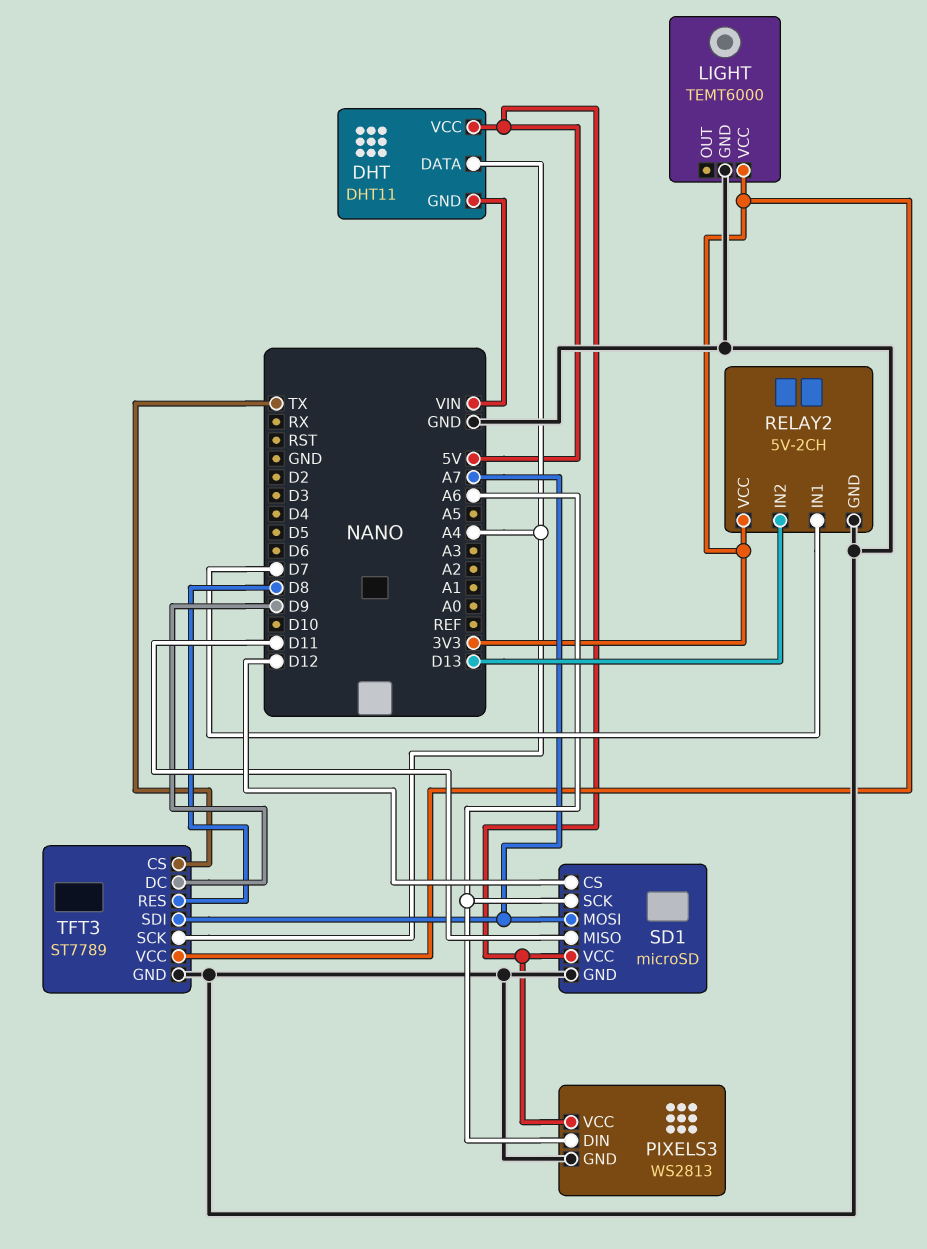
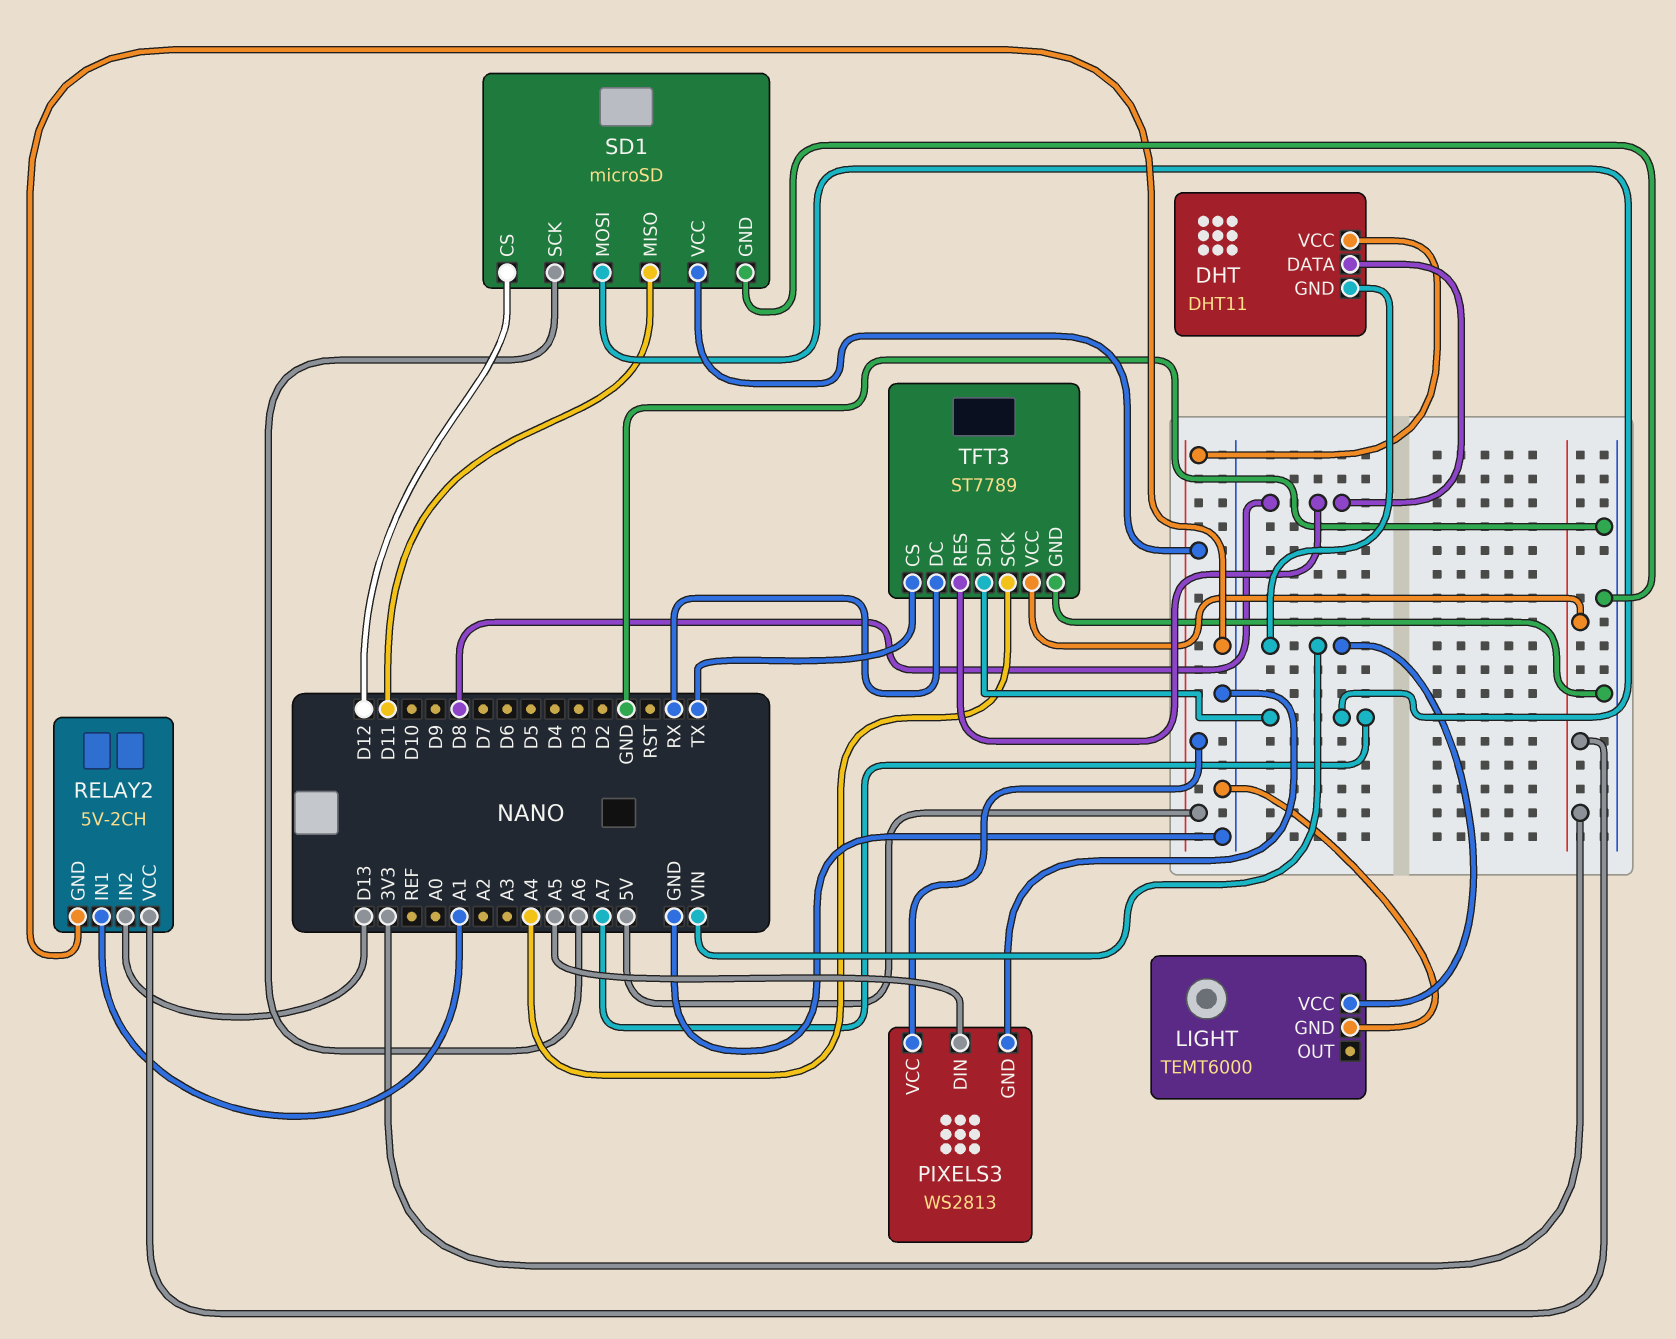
DHT pin DATA: A4 -> D8
LIGHT pin VCC: 3V3 -> VIN
PIXELS3 pin DIN: A6 -> A5
RELAY2 pin IN1: D7 -> A1
TFT3 pin DC: D9 -> RX

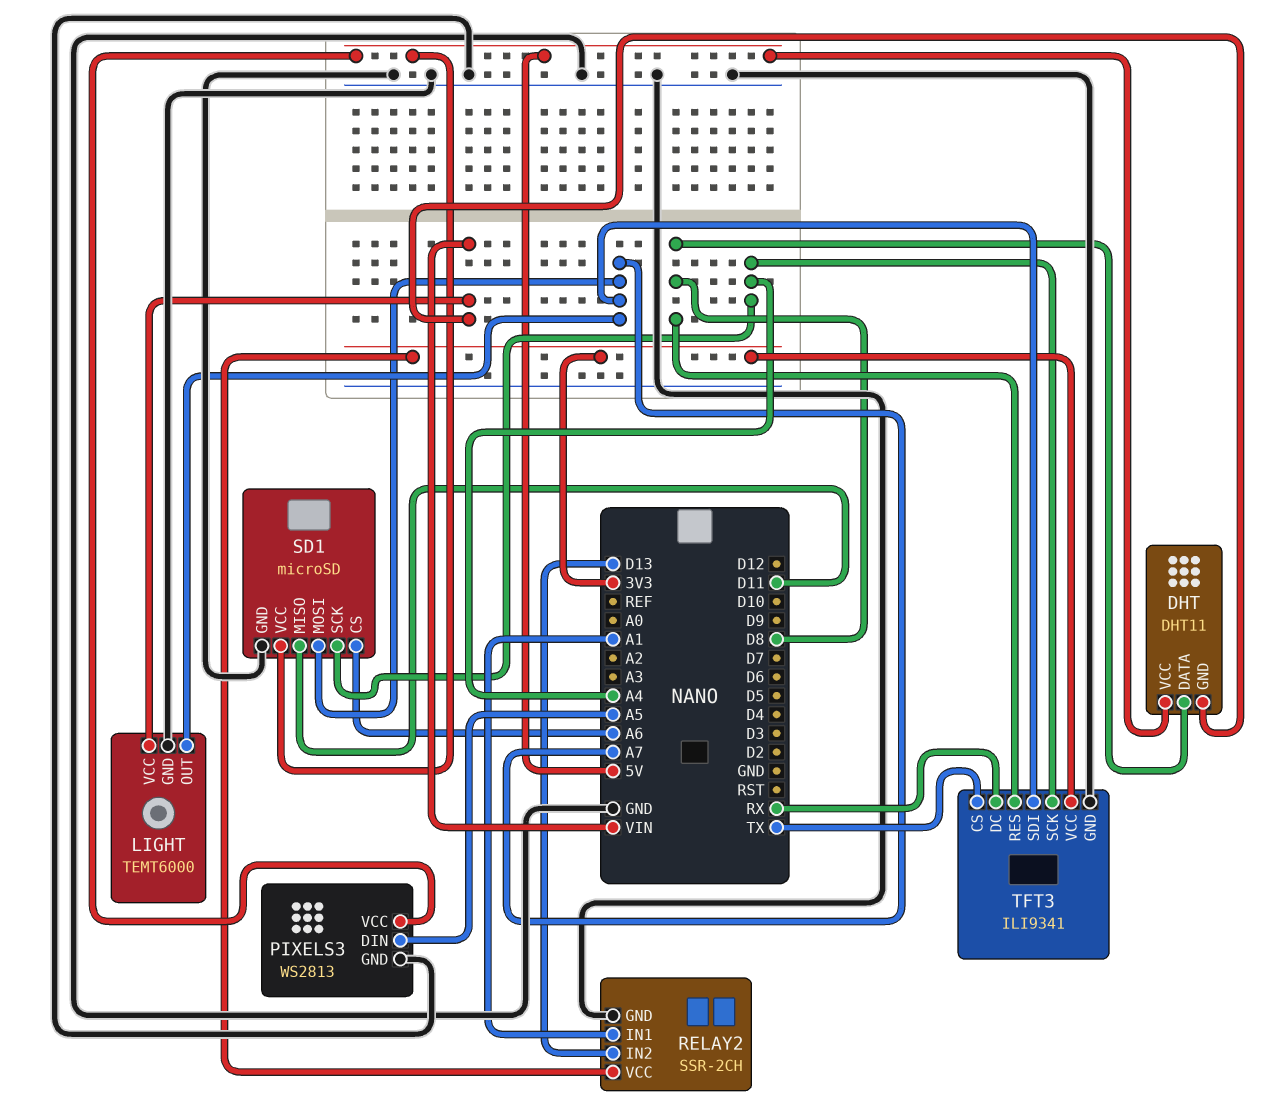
LIGHT pin OUT: none -> A7
RELAY2: 5V-2CH -> SSR-2CH
SD1 pin CS: D12 -> A6
SD1 pin SCK: A6 -> A4
TFT3: ST7789 -> ILI9341

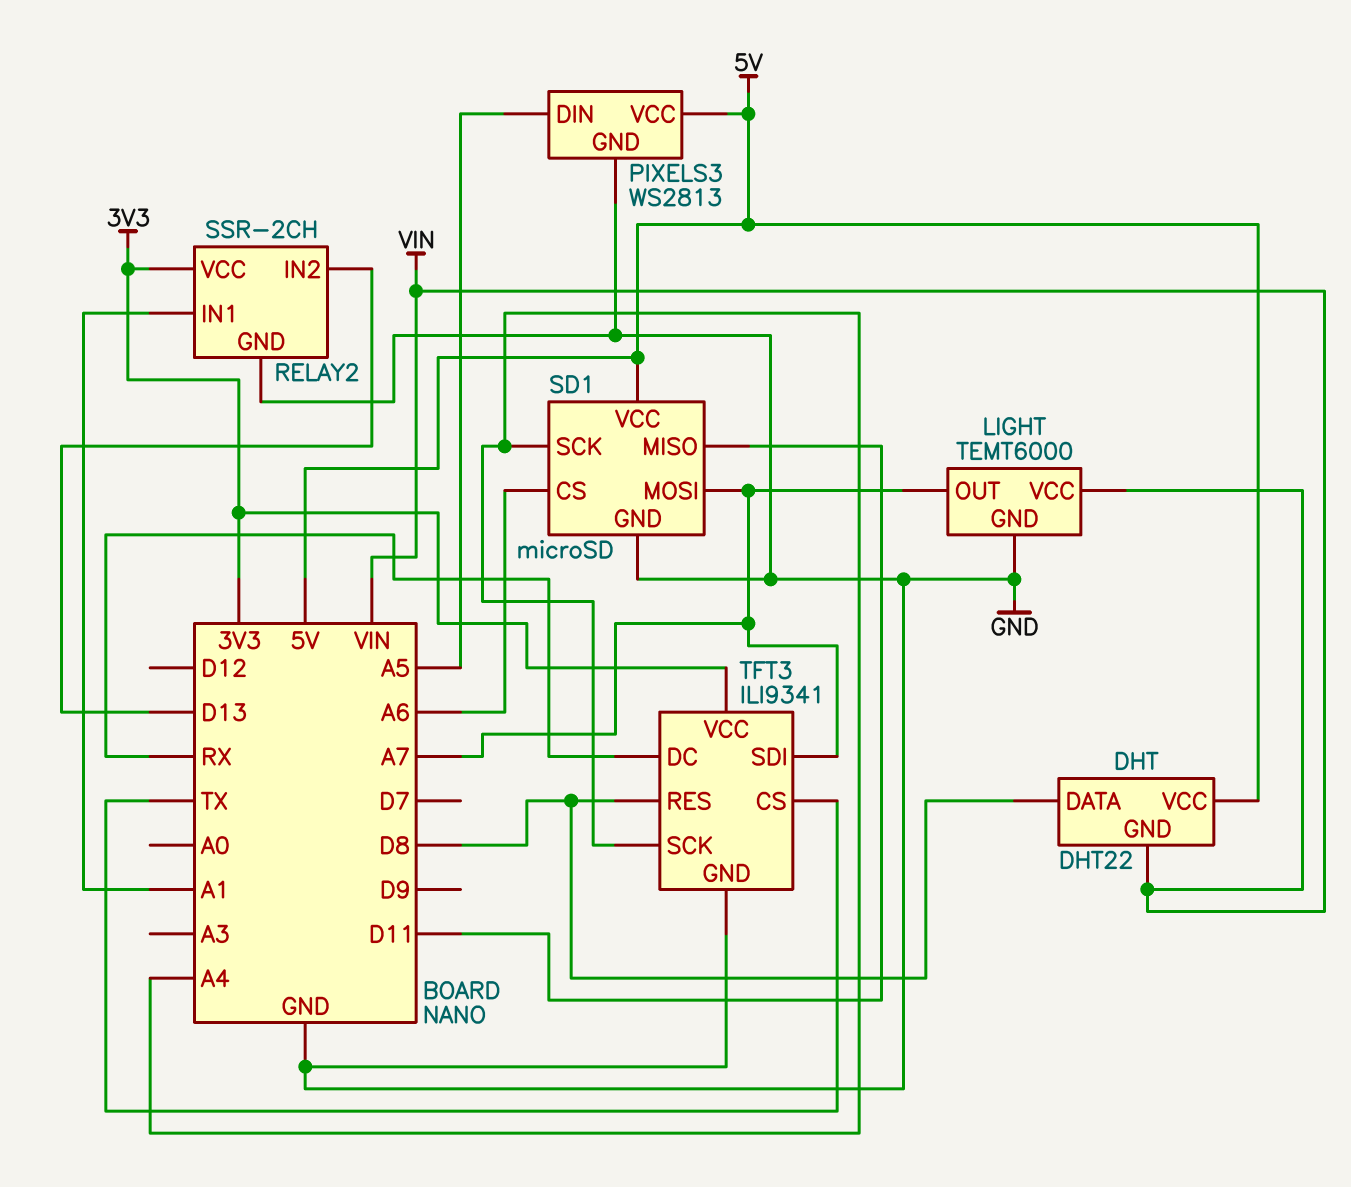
DHT: DHT11 -> DHT22

